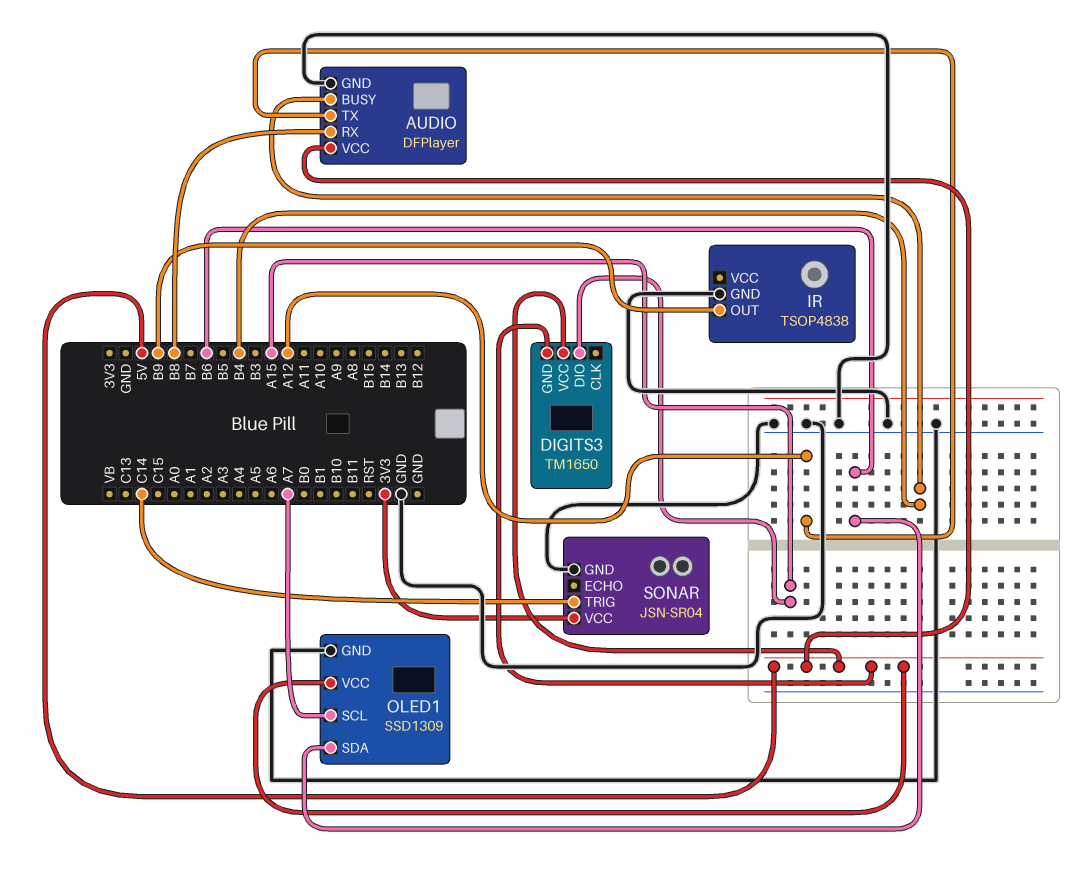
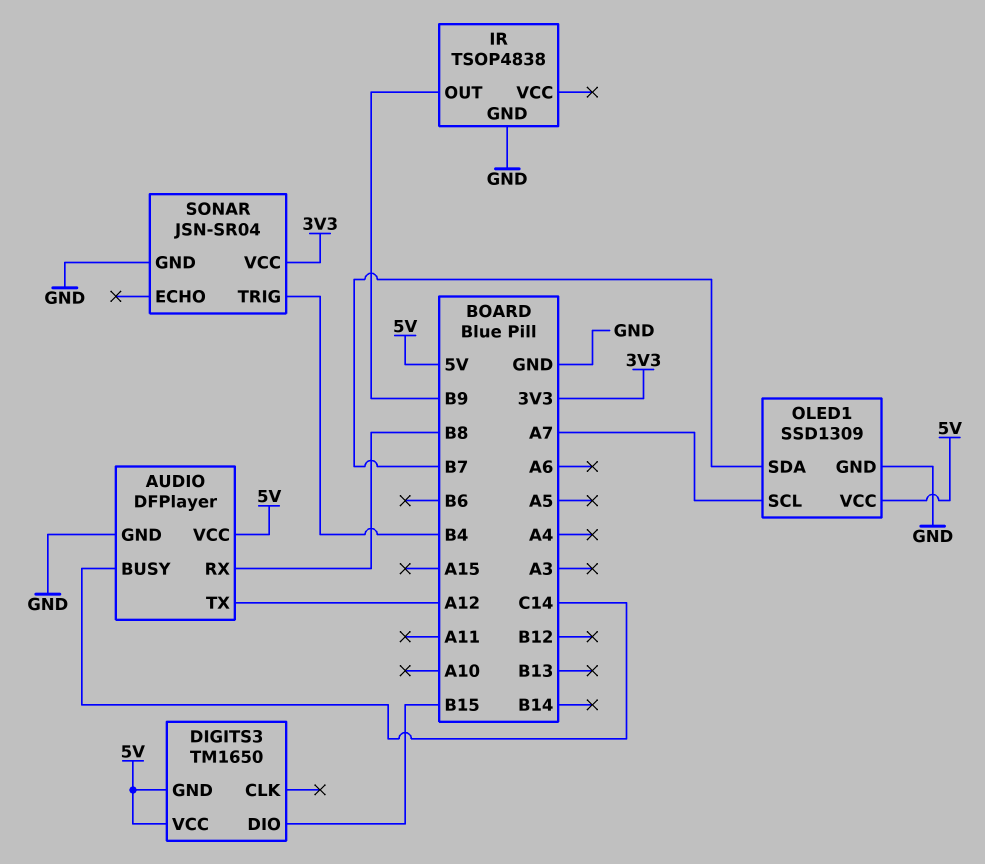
AUDIO pin BUSY: B4 -> C14
DIGITS3 pin DIO: A15 -> B15
OLED1 pin SDA: B6 -> B7
SONAR pin TRIG: C14 -> B4

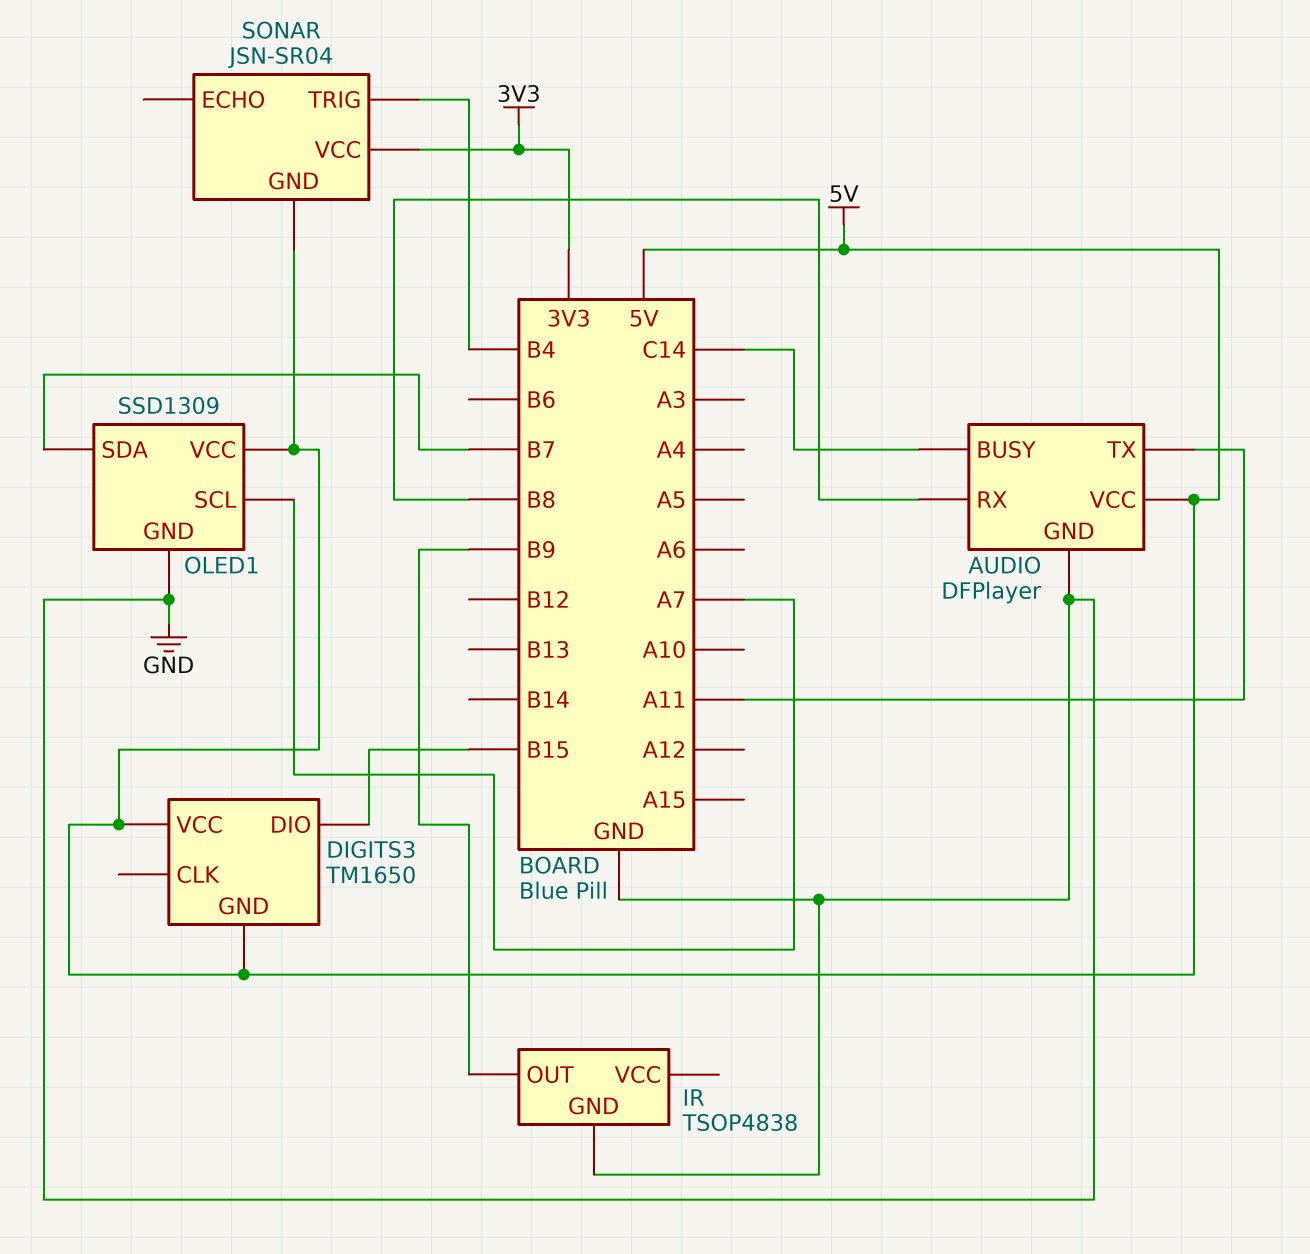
AUDIO pin TX: A12 -> A11
SONAR pin GND: GND -> 5V

